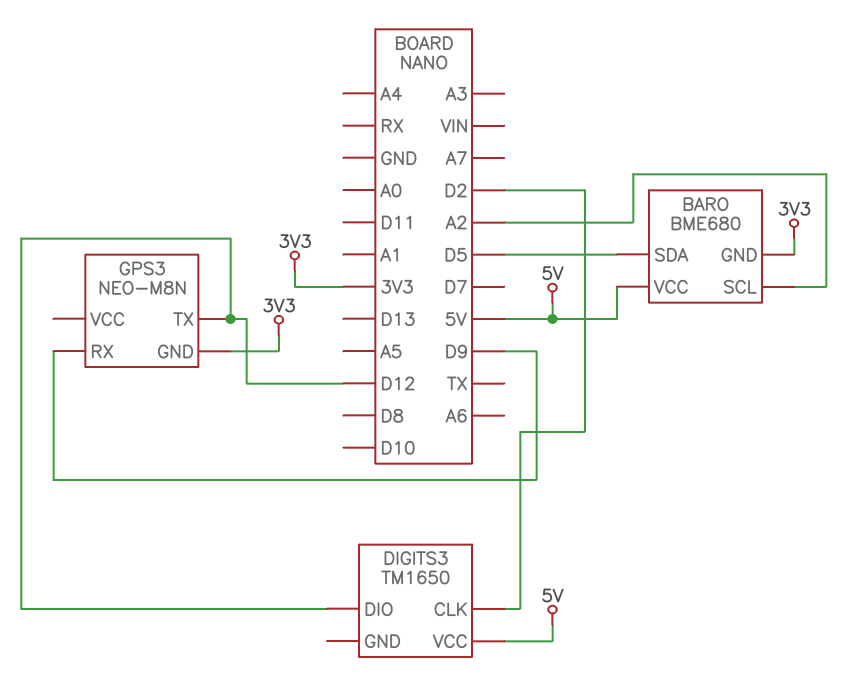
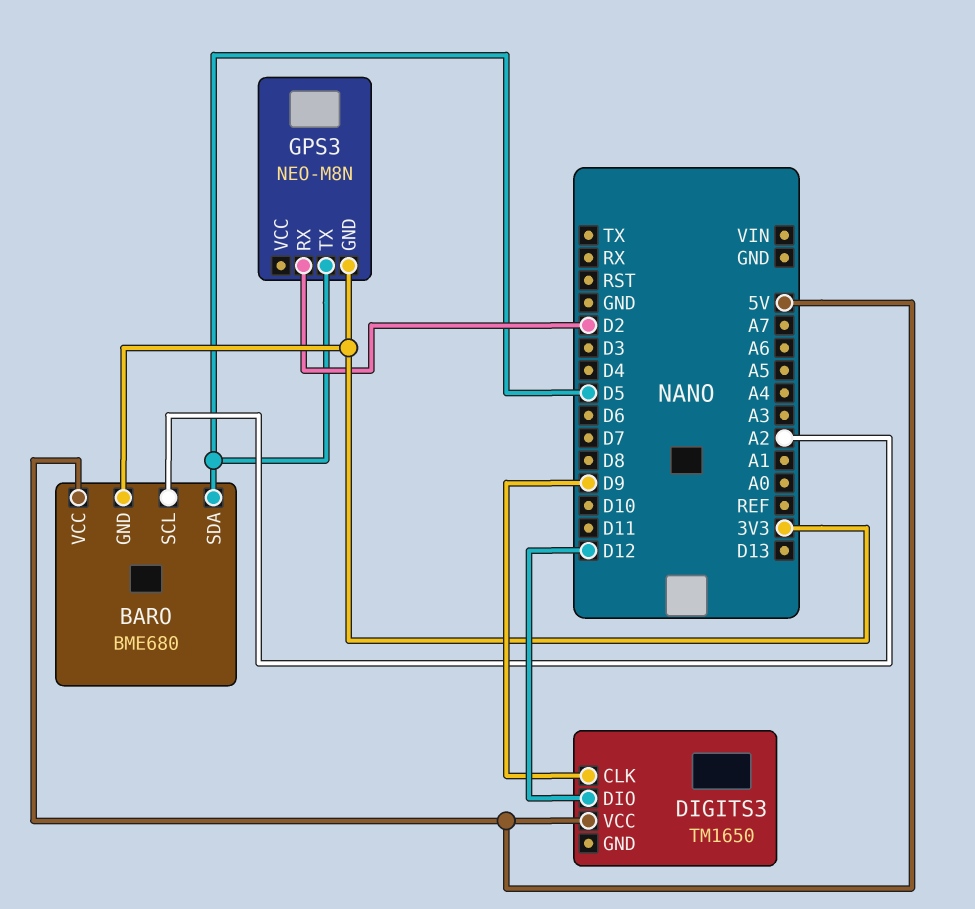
DIGITS3 pin CLK: D2 -> D9
GPS3 pin RX: D9 -> D2
GPS3 pin TX: D12 -> D5

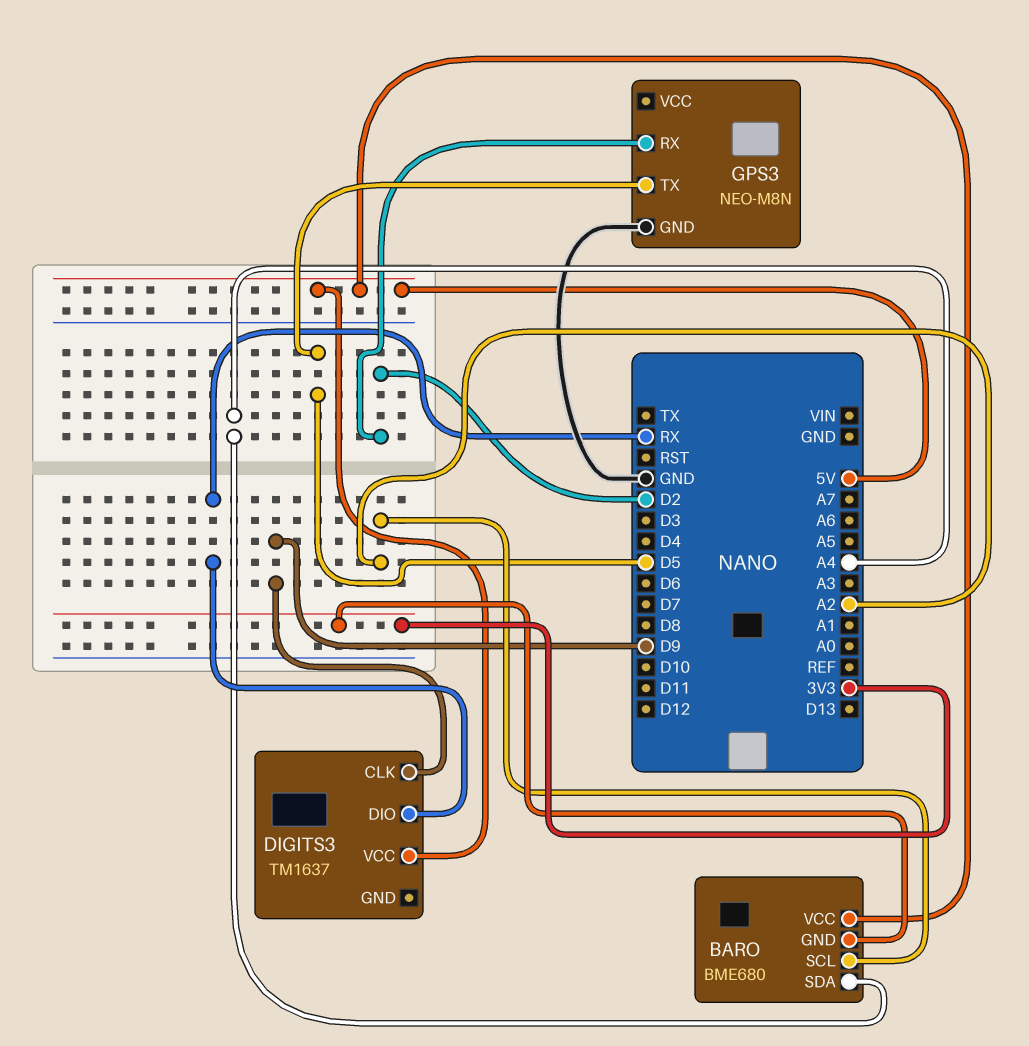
BARO pin SDA: D5 -> A4
DIGITS3: TM1650 -> TM1637
DIGITS3 pin DIO: D12 -> RX
GPS3 pin GND: 3V3 -> GND

